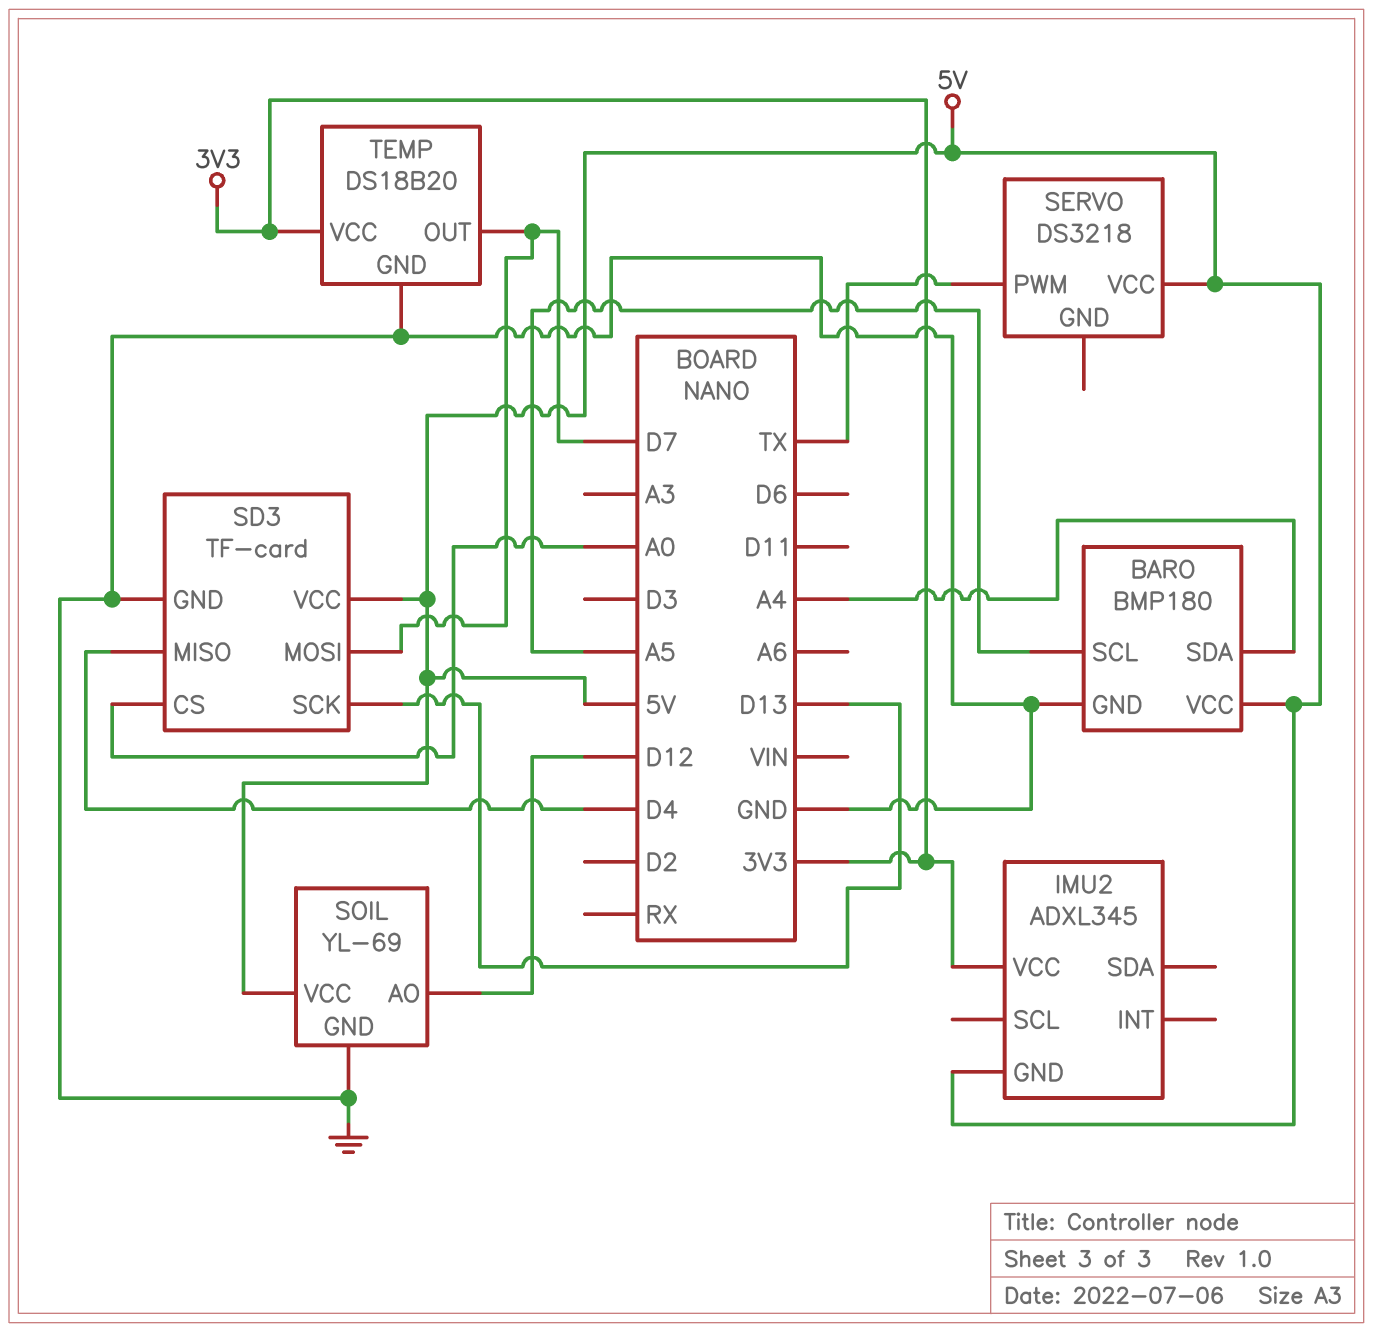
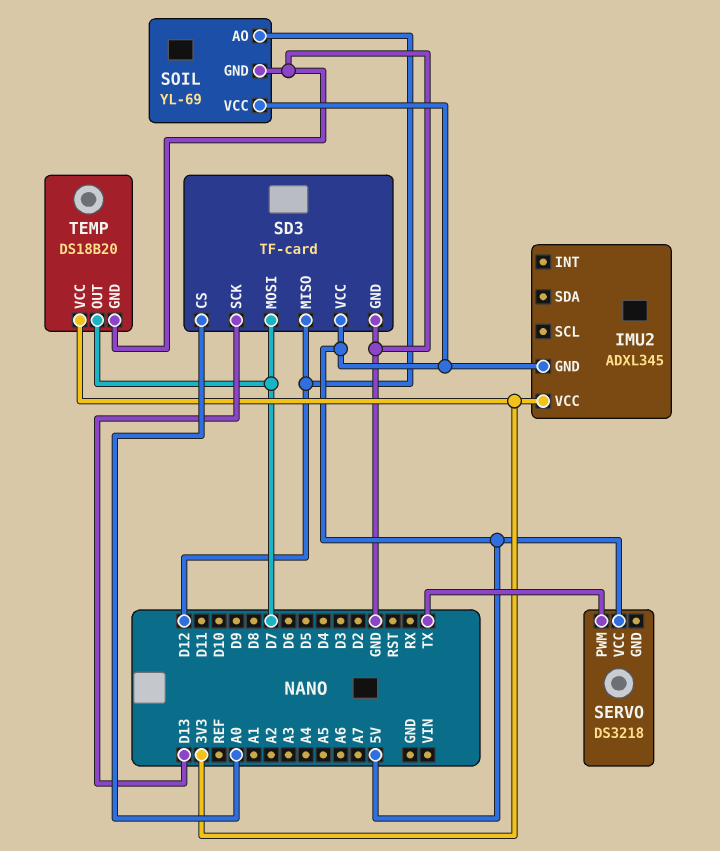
BARO: BMP180 -> none
BARO pin GND: GND -> none
BARO pin SCL: A5 -> none
BARO pin SDA: A4 -> none
BARO pin VCC: 5V -> none
SD3 pin MISO: D4 -> D12

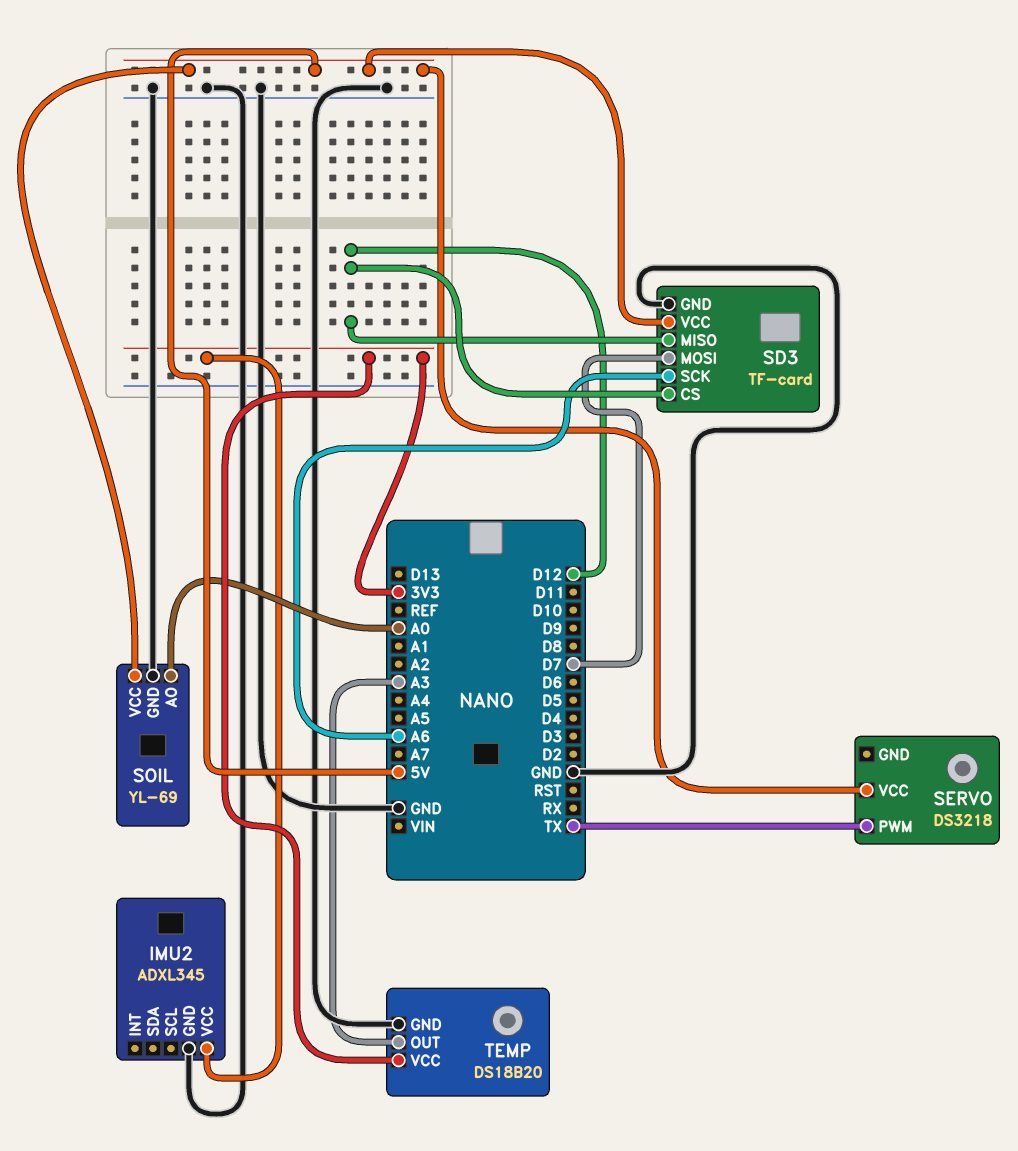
IMU2 pin GND: 5V -> GND
SD3 pin CS: A0 -> D12
SD3 pin SCK: D13 -> A6
SOIL pin AO: D12 -> A0
TEMP pin OUT: D7 -> A3

